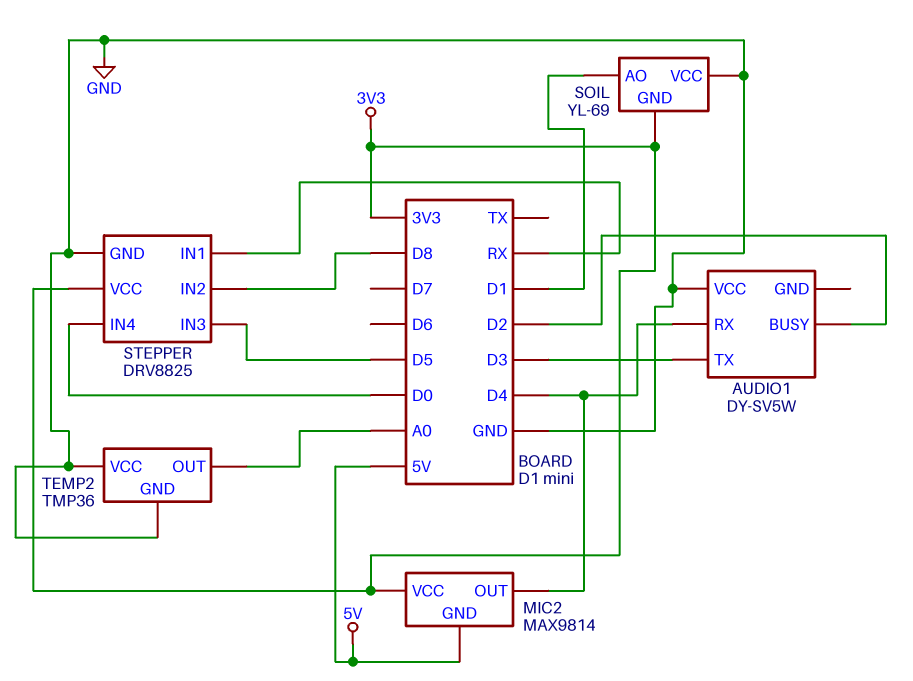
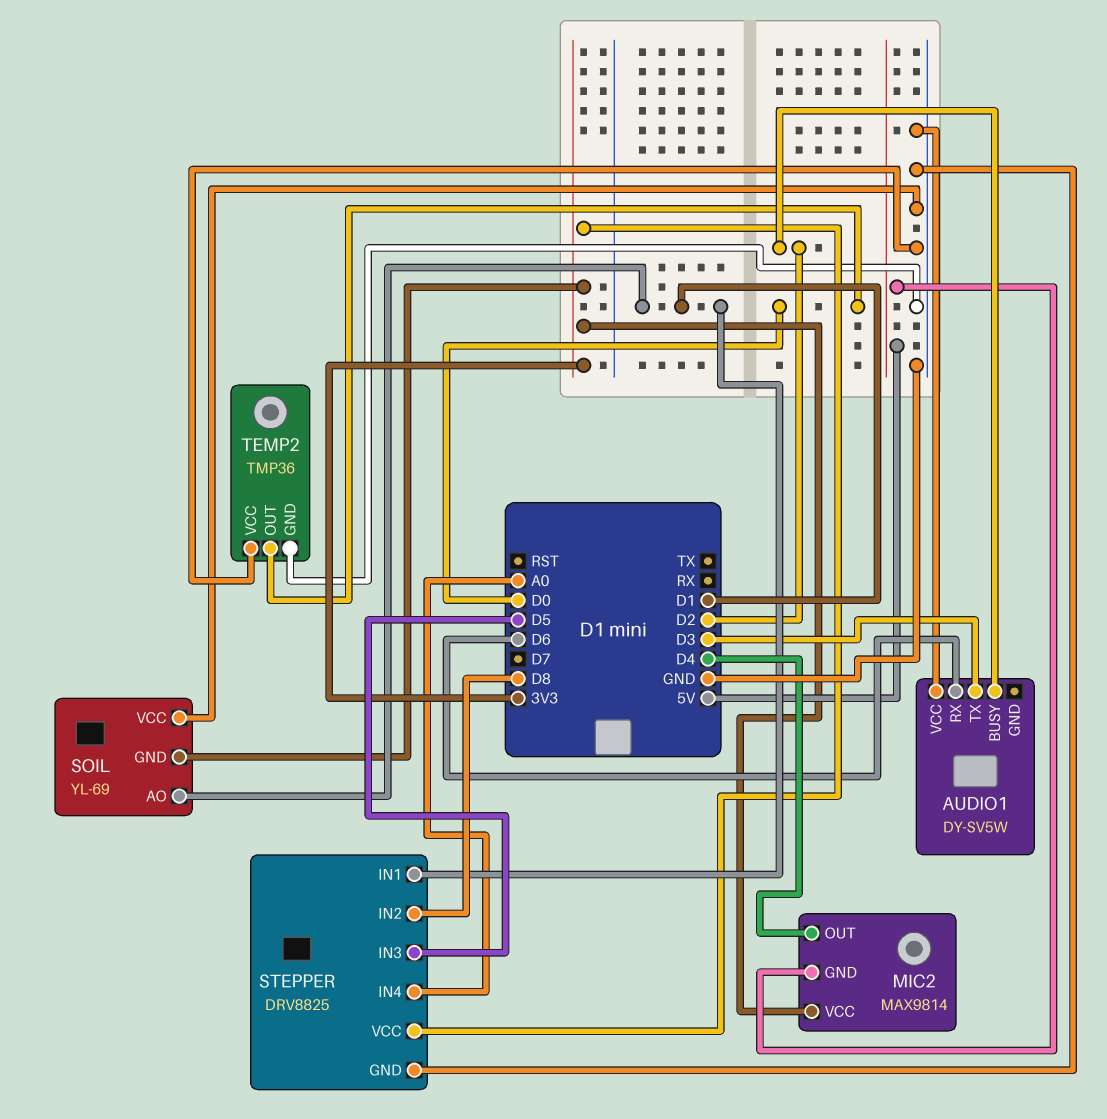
AUDIO1 pin RX: D4 -> D6
STEPPER pin IN1: RX -> D1
STEPPER pin IN4: D0 -> A0
TEMP2 pin OUT: A0 -> D0

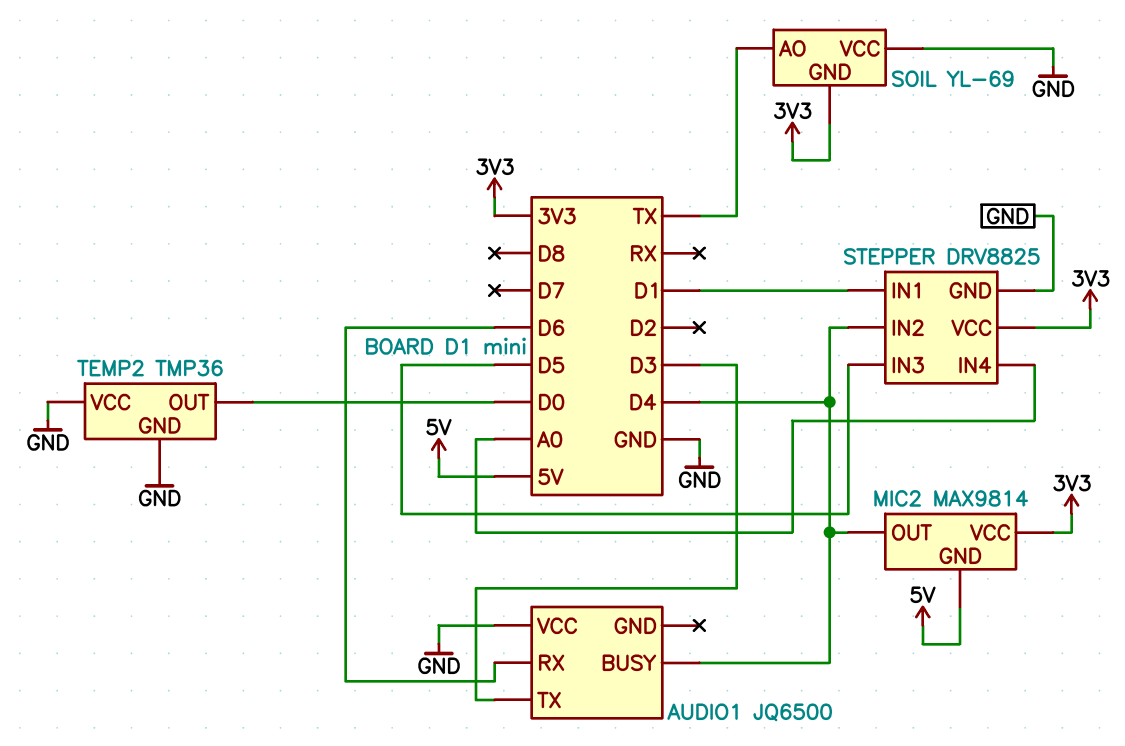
AUDIO1: DY-SV5W -> JQ6500
AUDIO1 pin BUSY: D2 -> D4
SOIL pin AO: D1 -> TX
STEPPER pin IN2: D8 -> D4

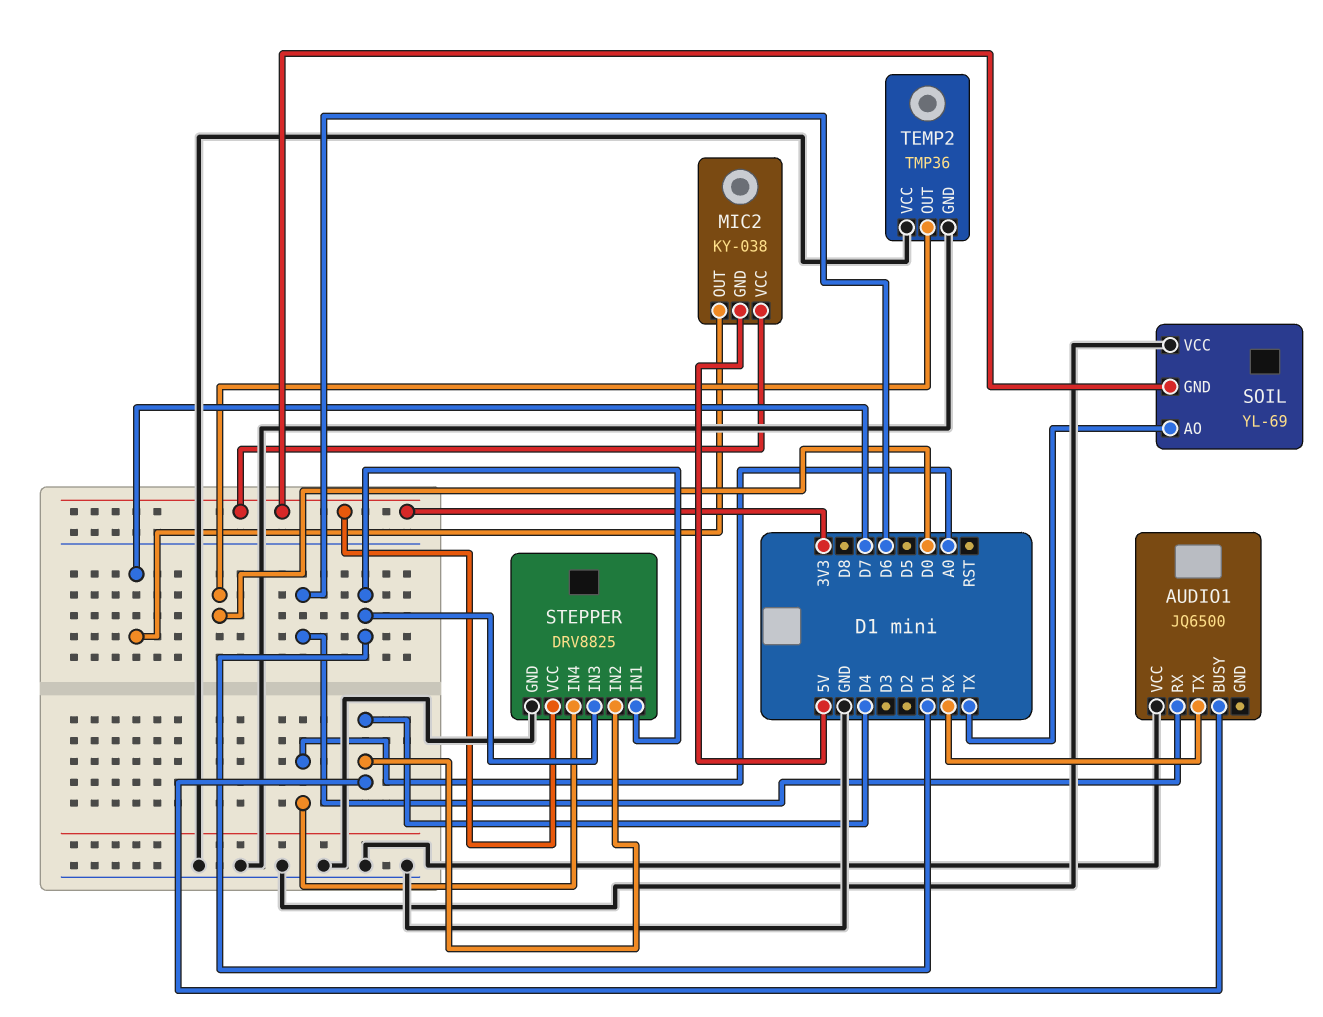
AUDIO1 pin TX: D3 -> RX
MIC2: MAX9814 -> KY-038
MIC2 pin OUT: D4 -> D7
STEPPER pin IN3: D5 -> D1

